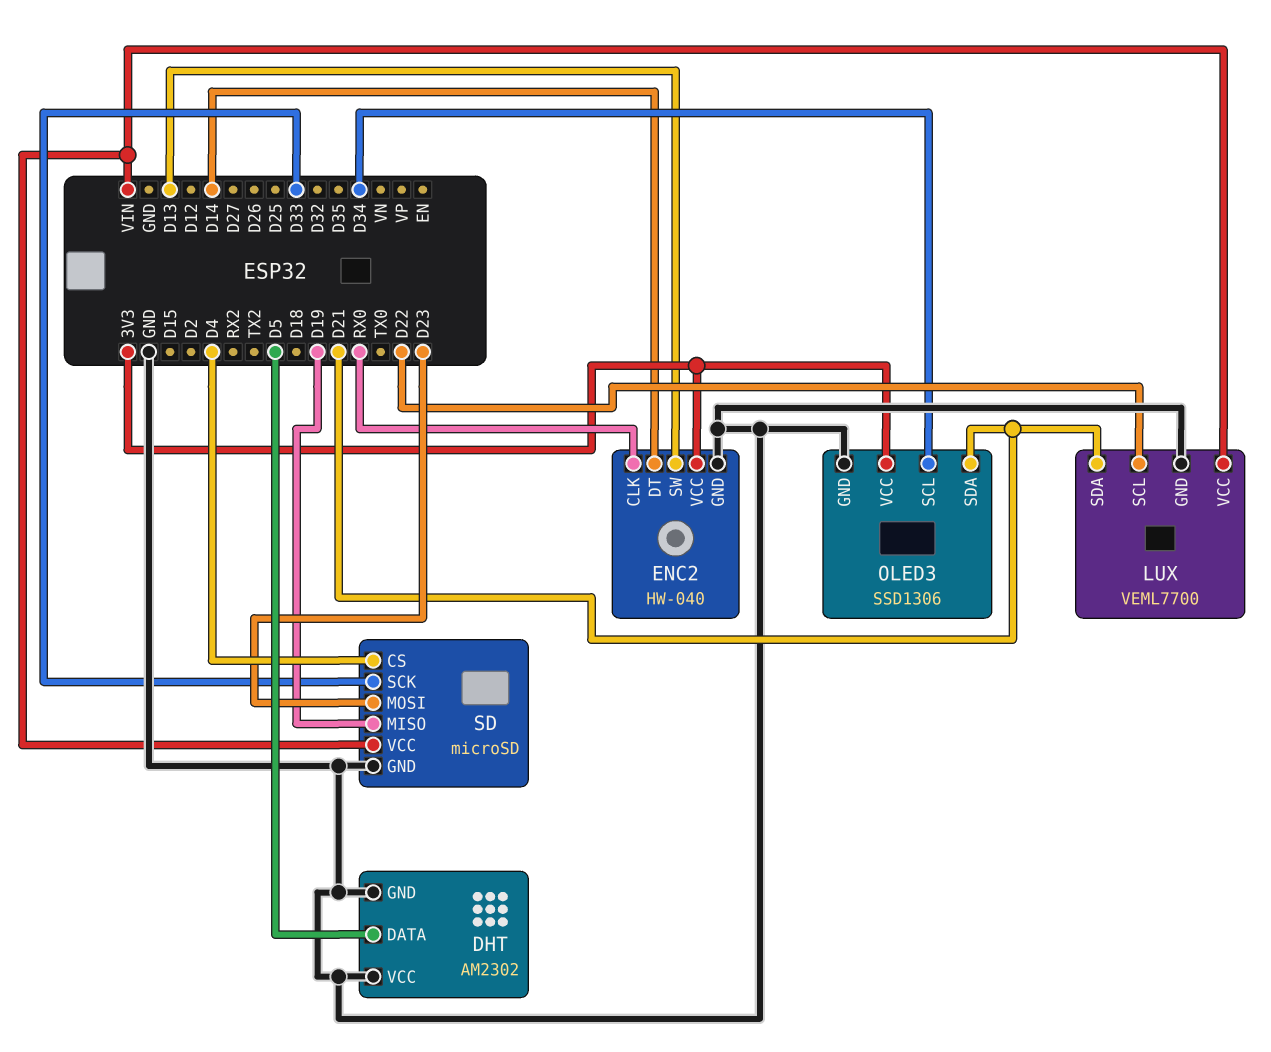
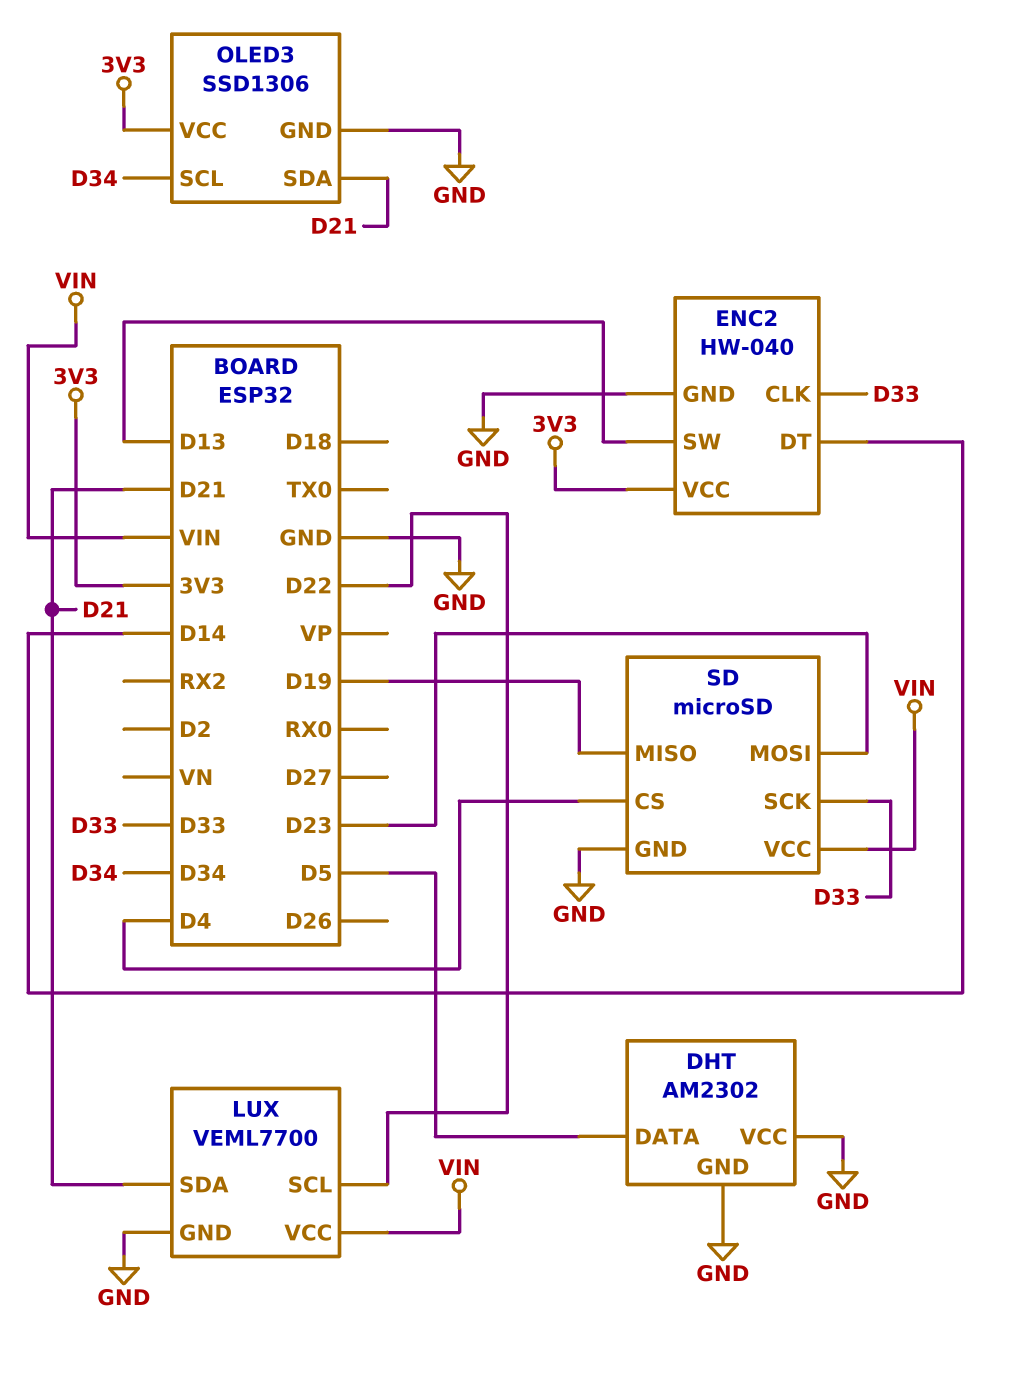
ENC2 pin CLK: RX0 -> D33

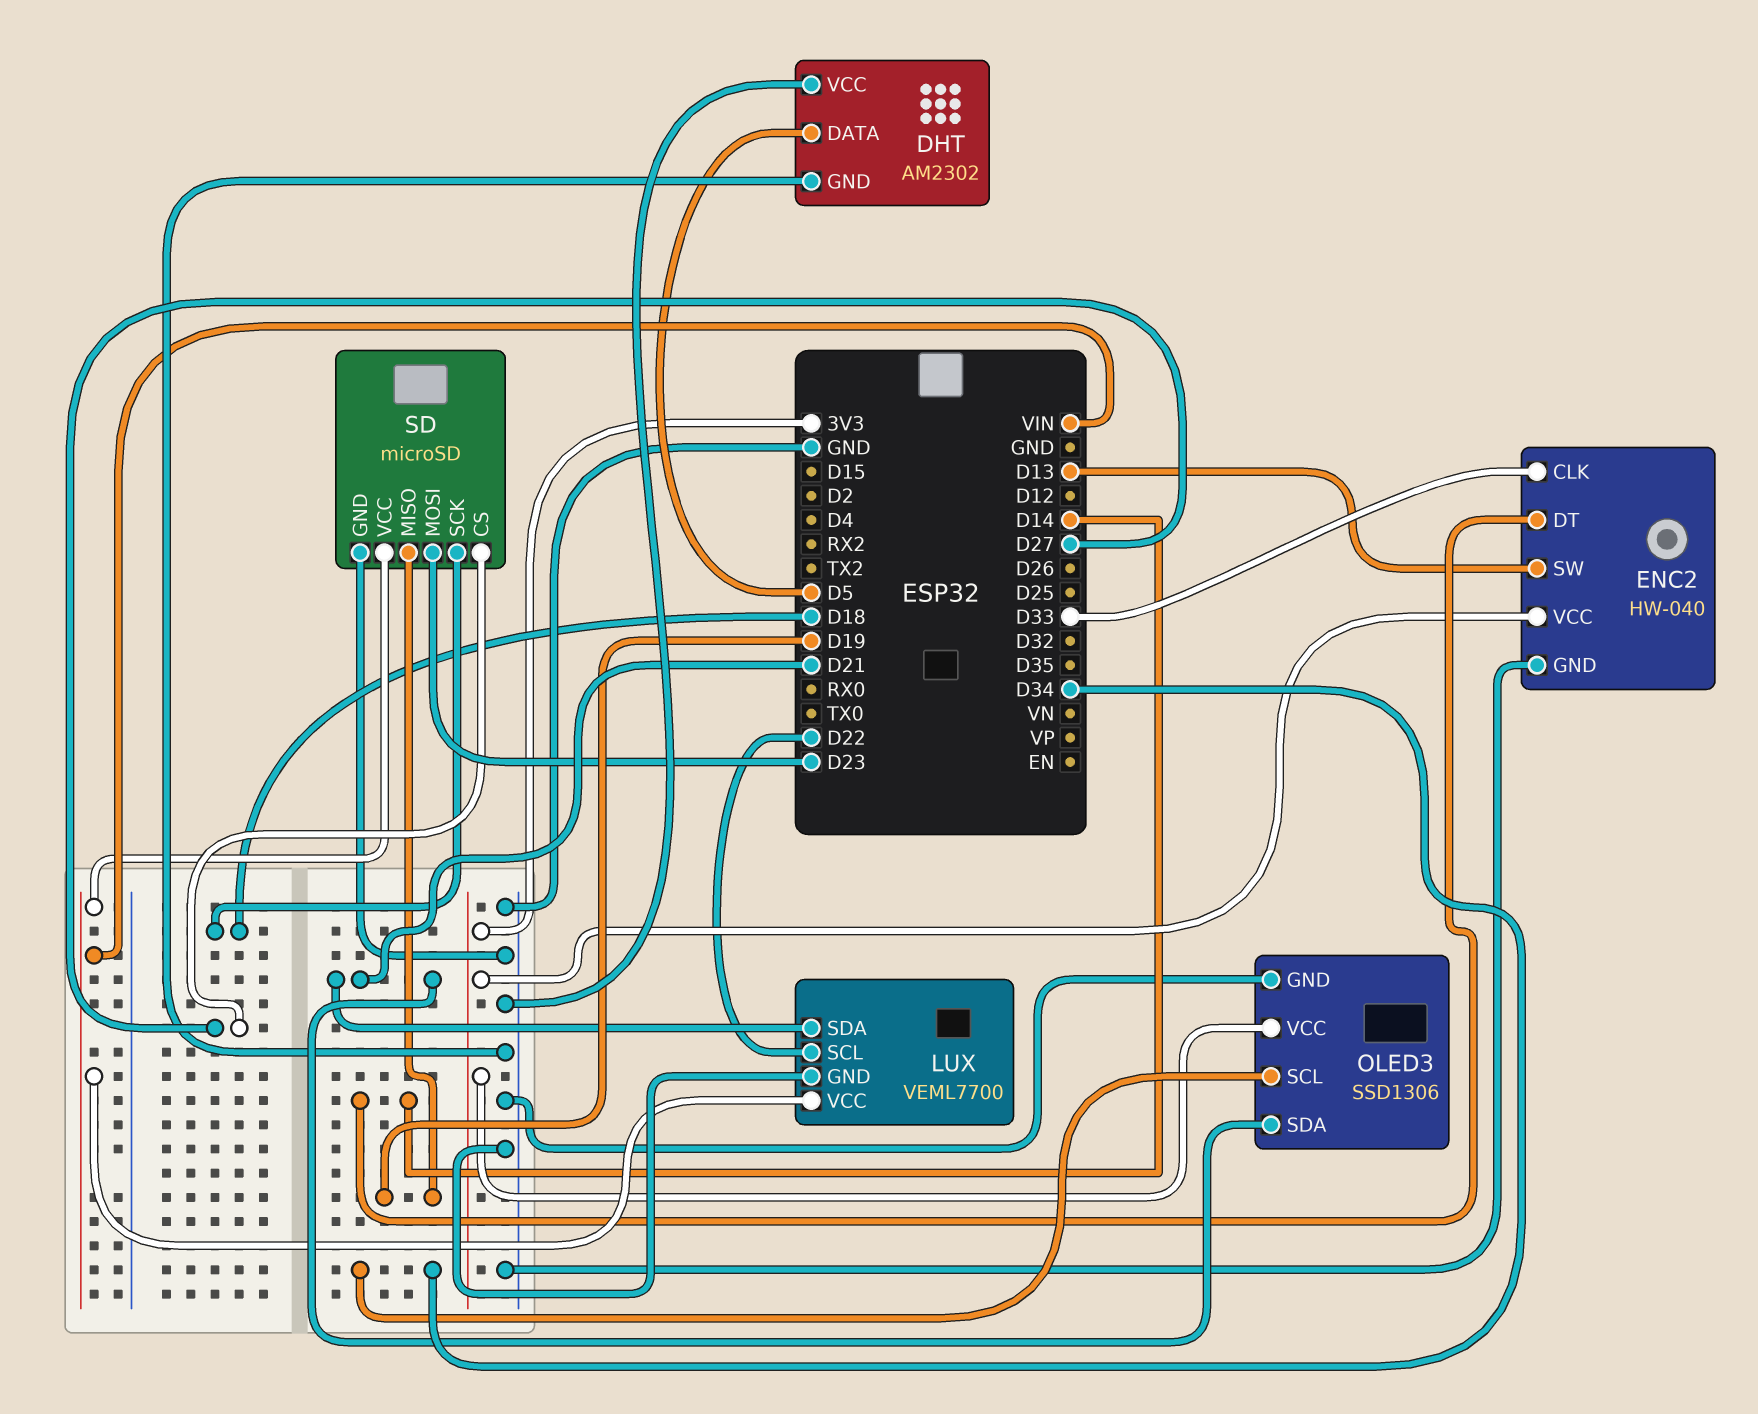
SD pin CS: D4 -> D27
SD pin SCK: D33 -> D18

